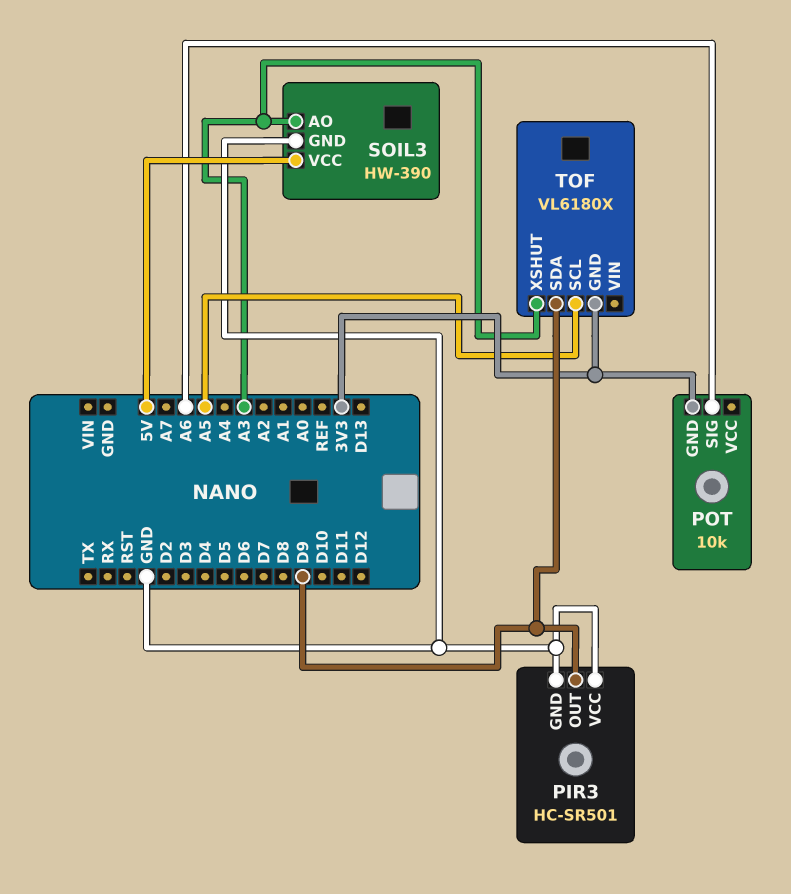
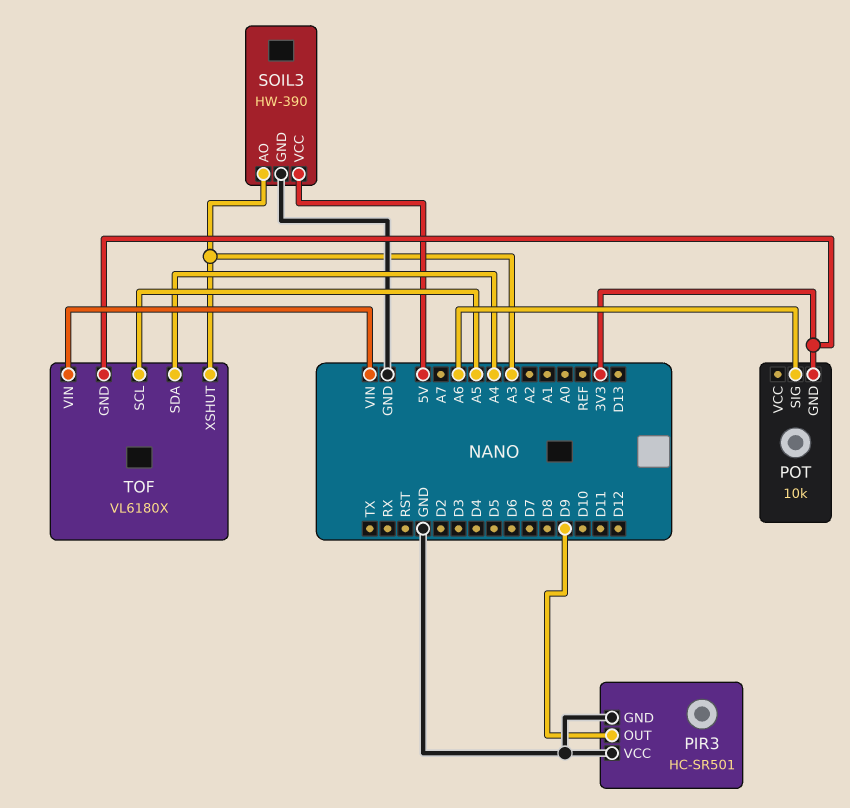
TOF pin SDA: D9 -> A4
TOF pin VIN: none -> VIN

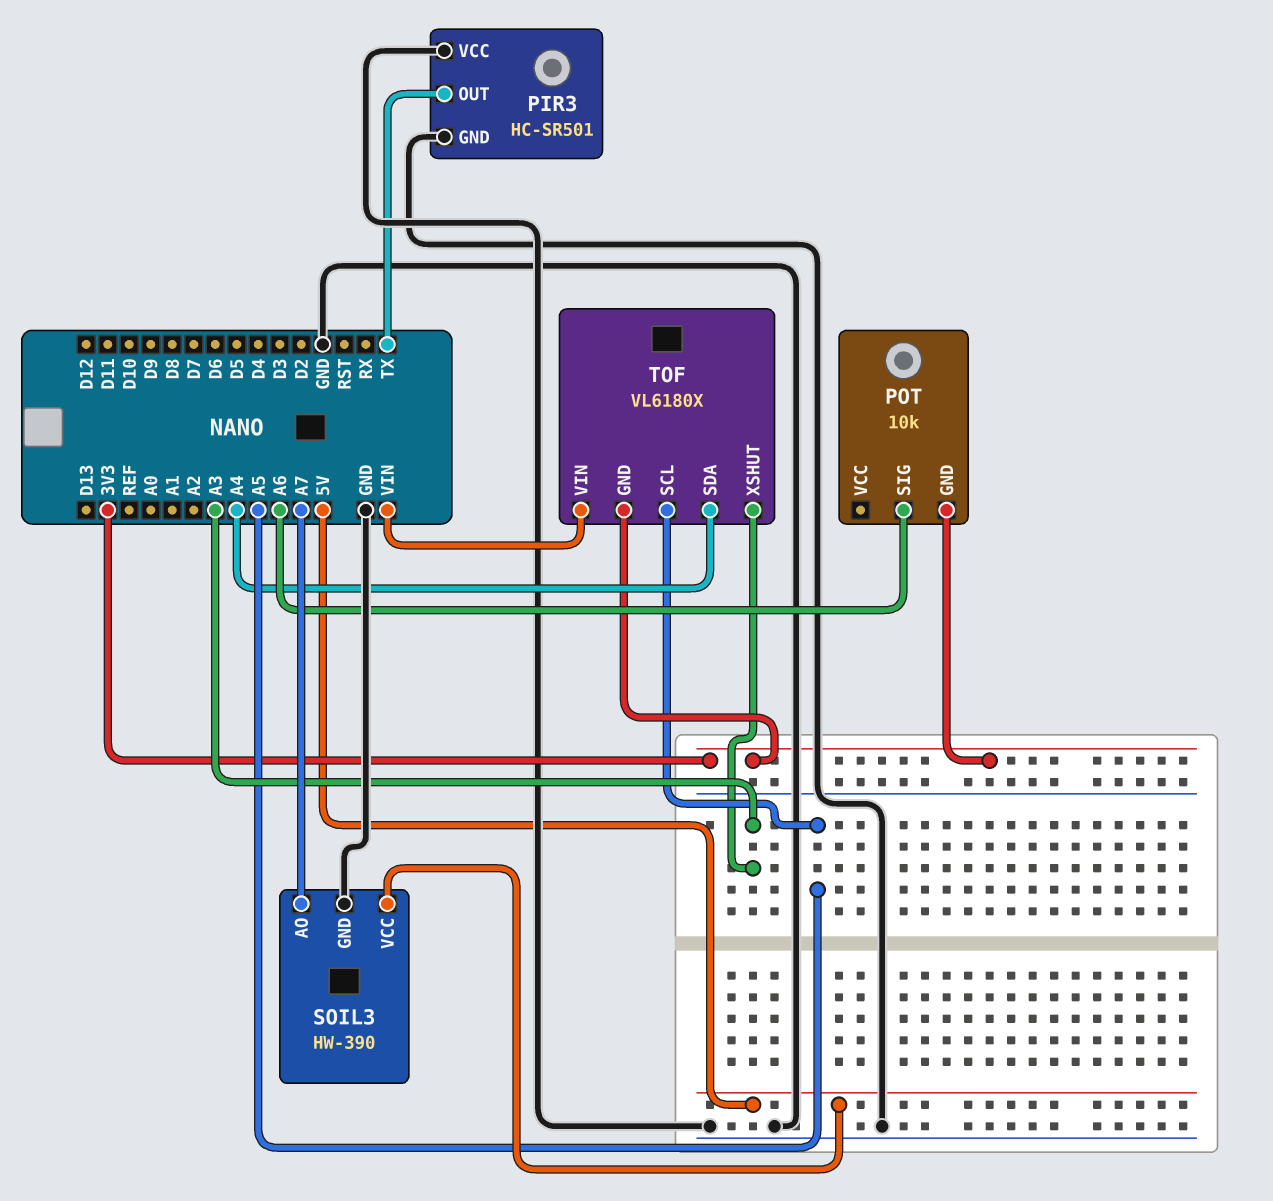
PIR3 pin OUT: D9 -> TX
SOIL3 pin AO: A3 -> A7

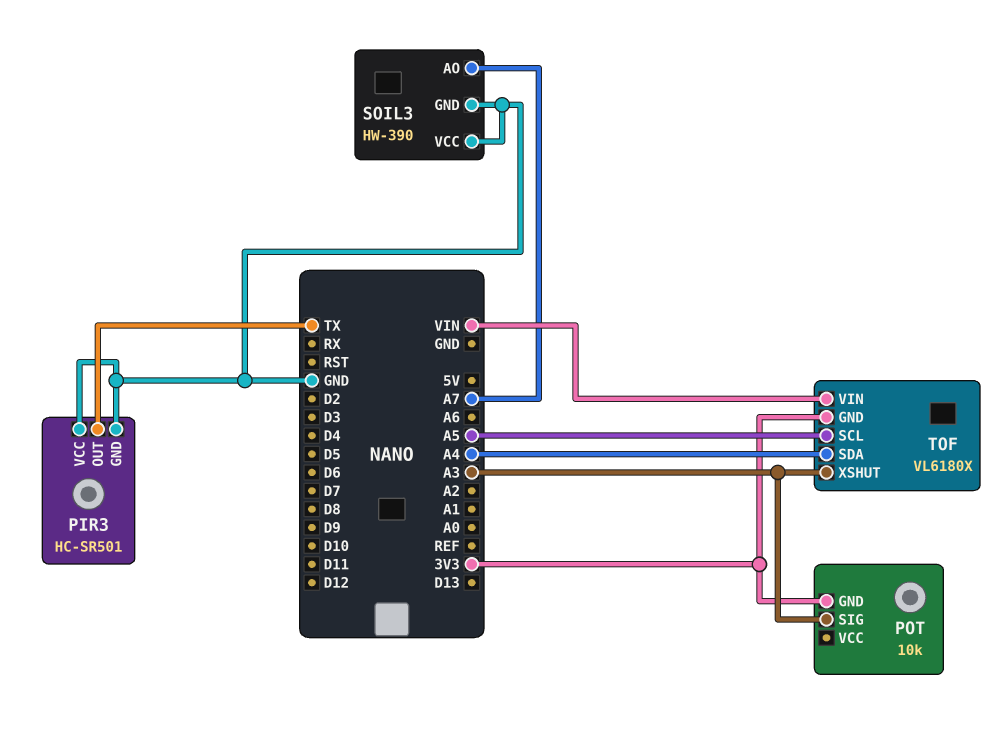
POT pin SIG: A6 -> A3
SOIL3 pin VCC: 5V -> GND

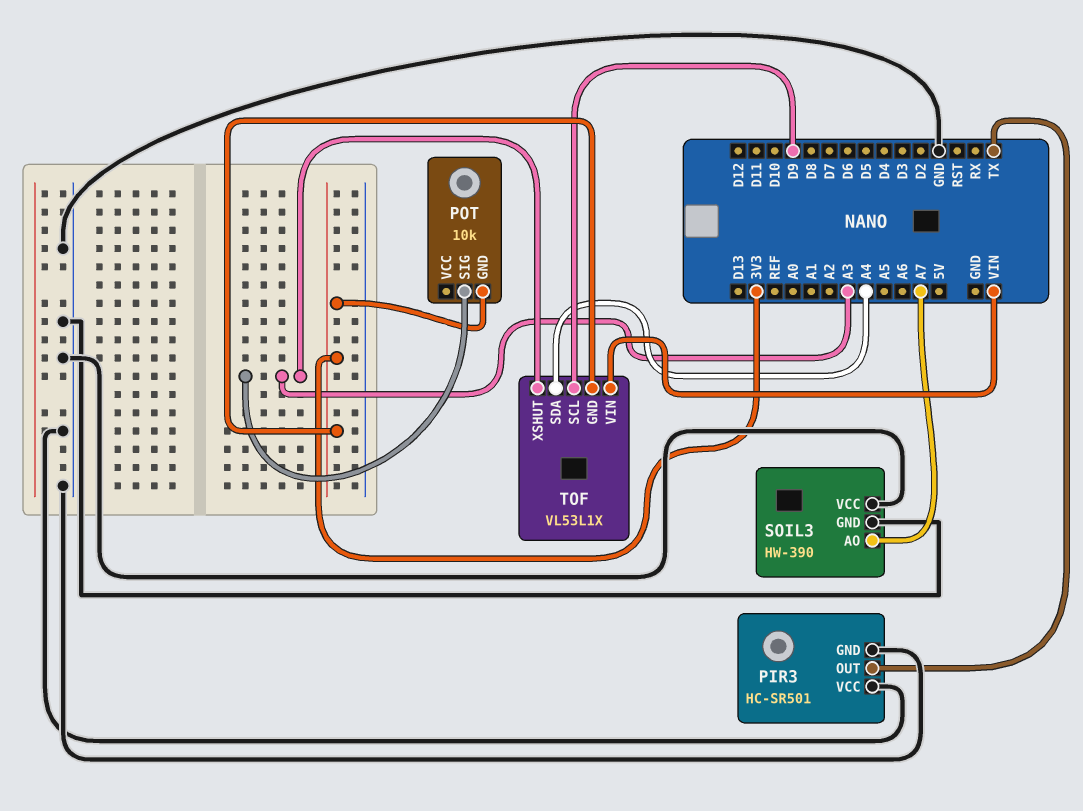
TOF: VL6180X -> VL53L1X
TOF pin SCL: A5 -> D9

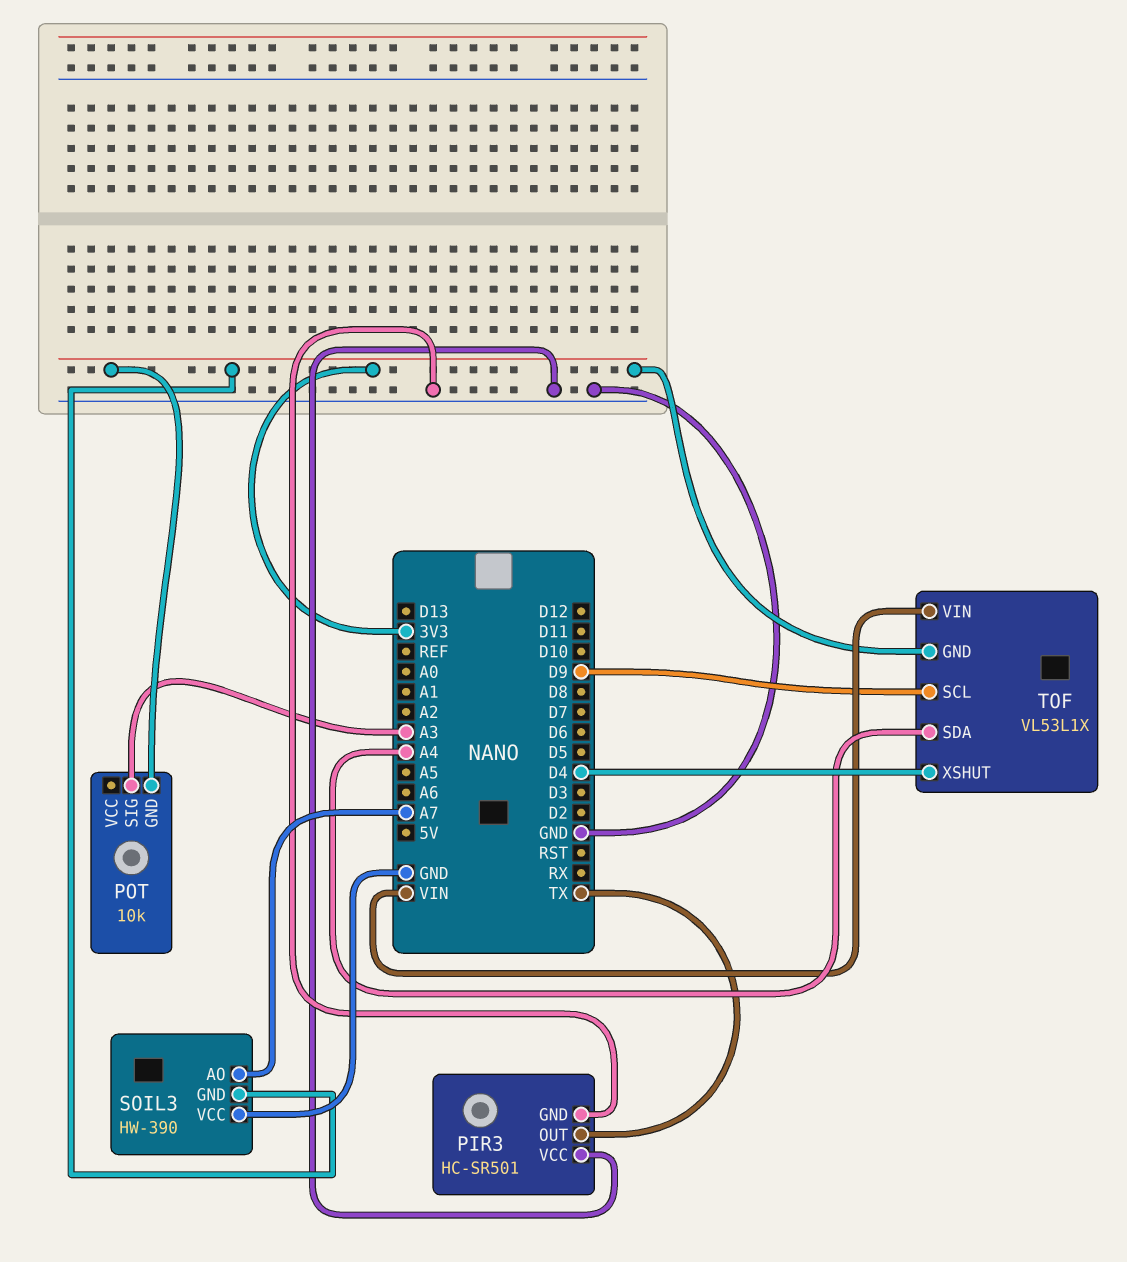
SOIL3 pin GND: GND -> 3V3
TOF pin XSHUT: A3 -> D4

